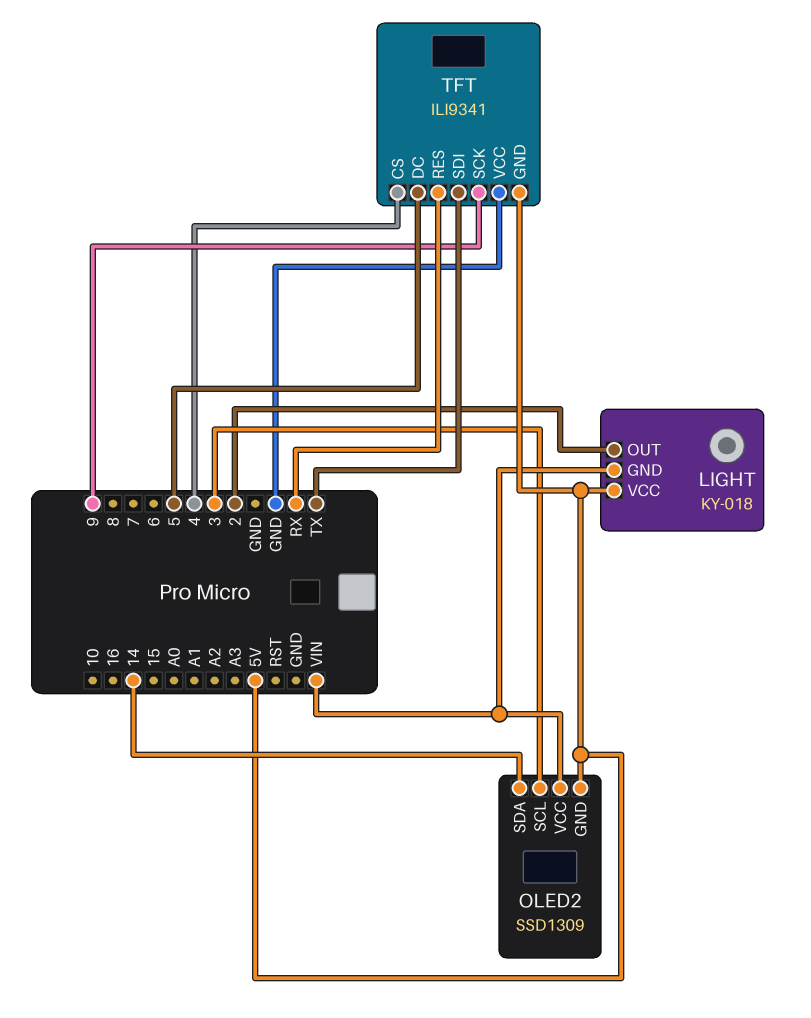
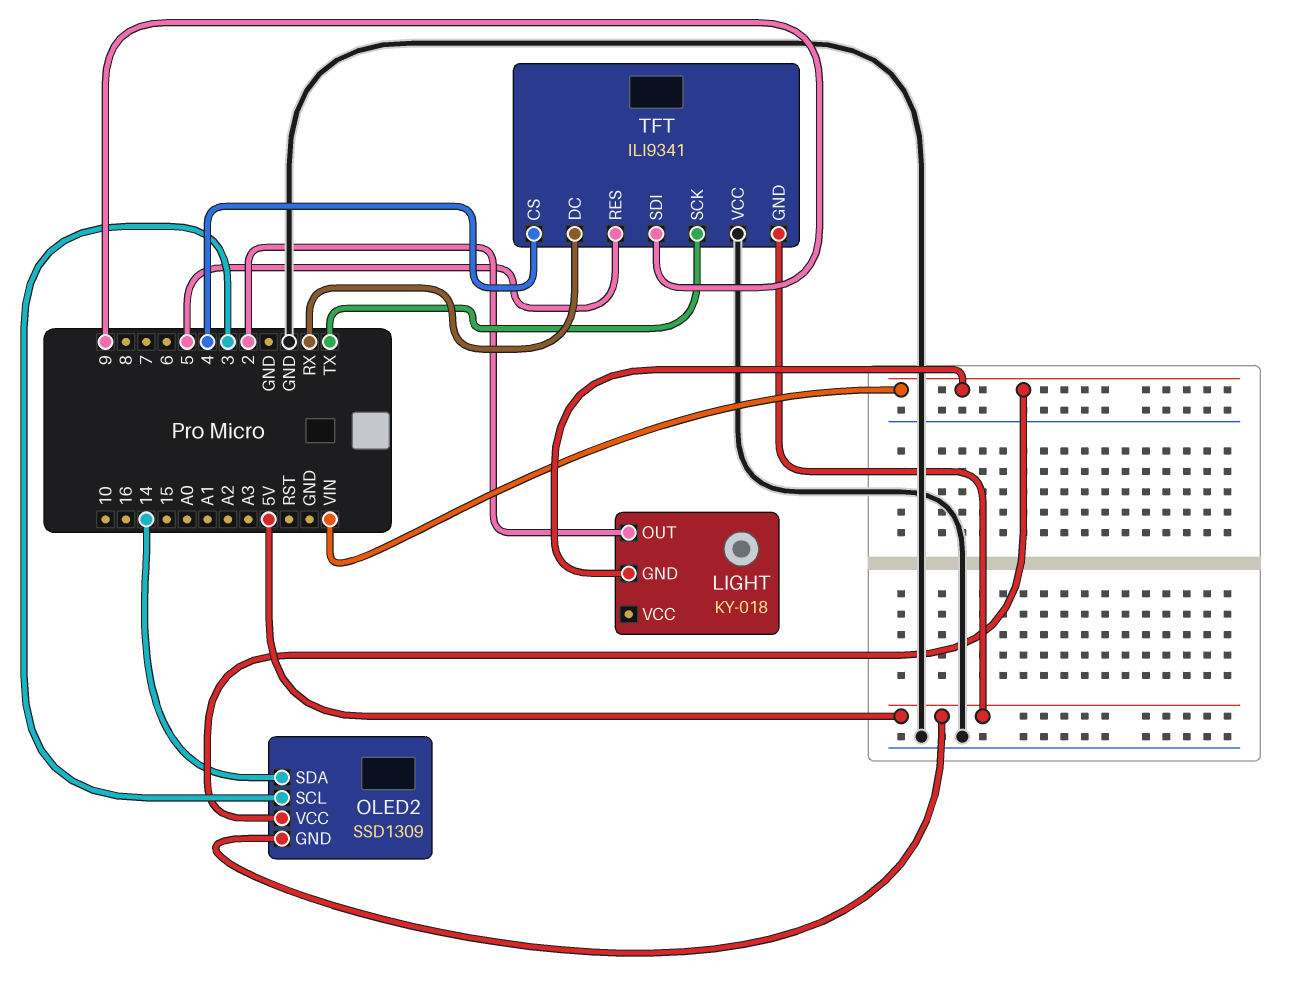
LIGHT pin VCC: 5V -> none
TFT pin DC: 5 -> RX
TFT pin RES: RX -> 5
TFT pin SCK: 9 -> TX
TFT pin SDI: TX -> 9

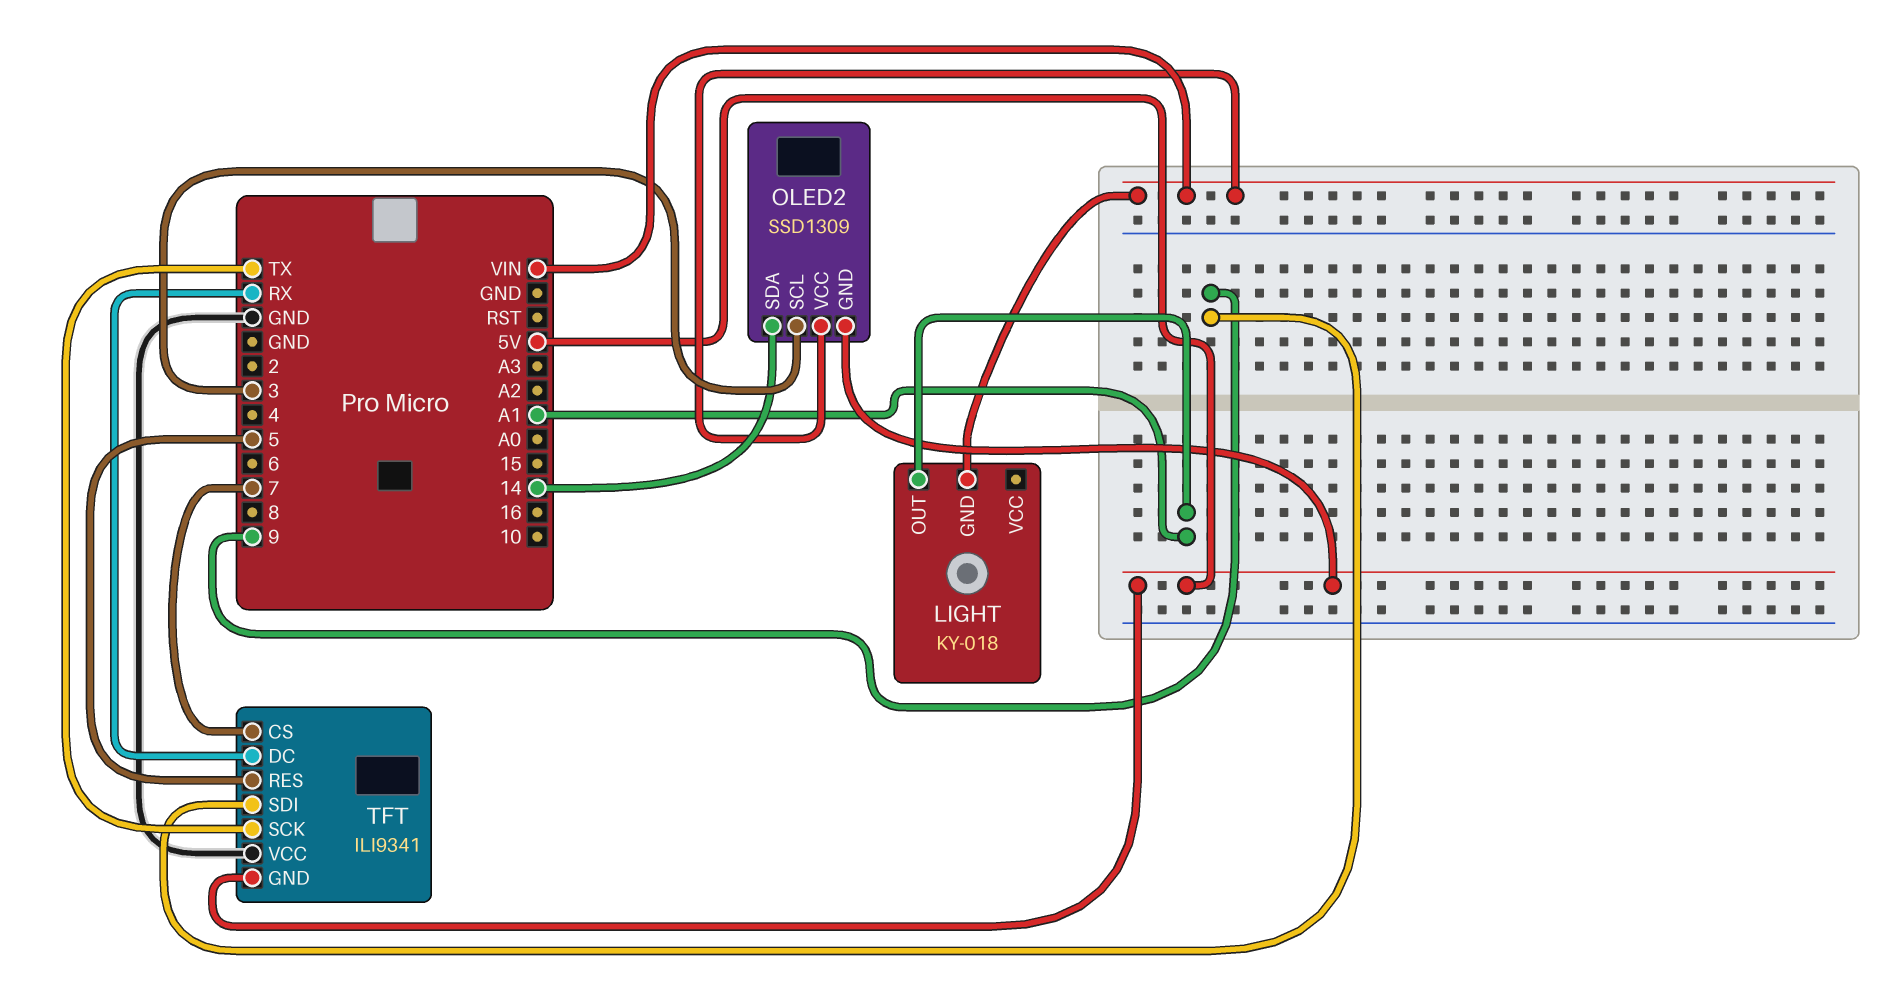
LIGHT pin OUT: 2 -> A1
TFT pin CS: 4 -> 7

